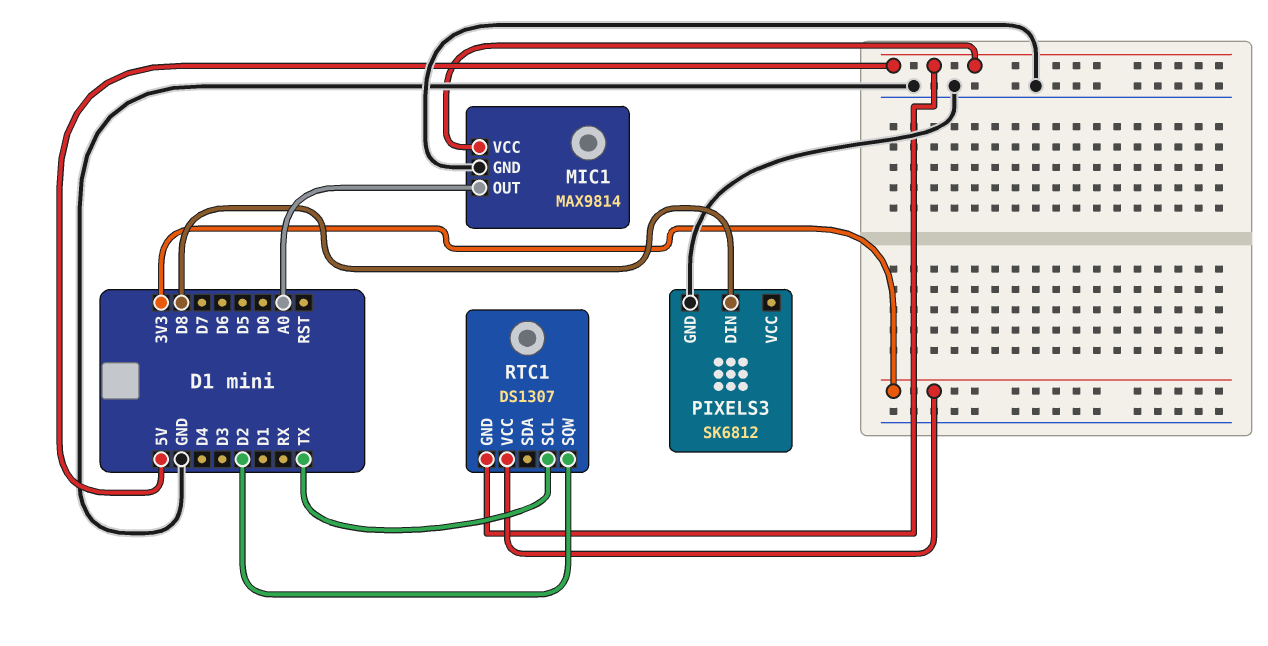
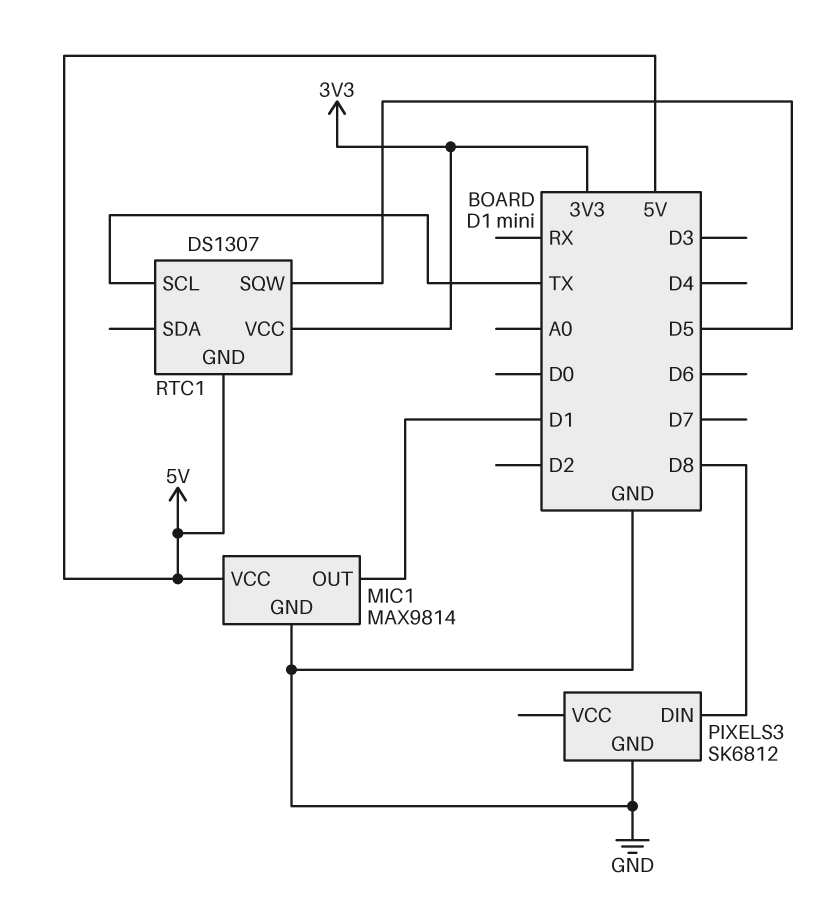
MIC1 pin OUT: A0 -> D1
RTC1 pin SQW: D2 -> D5

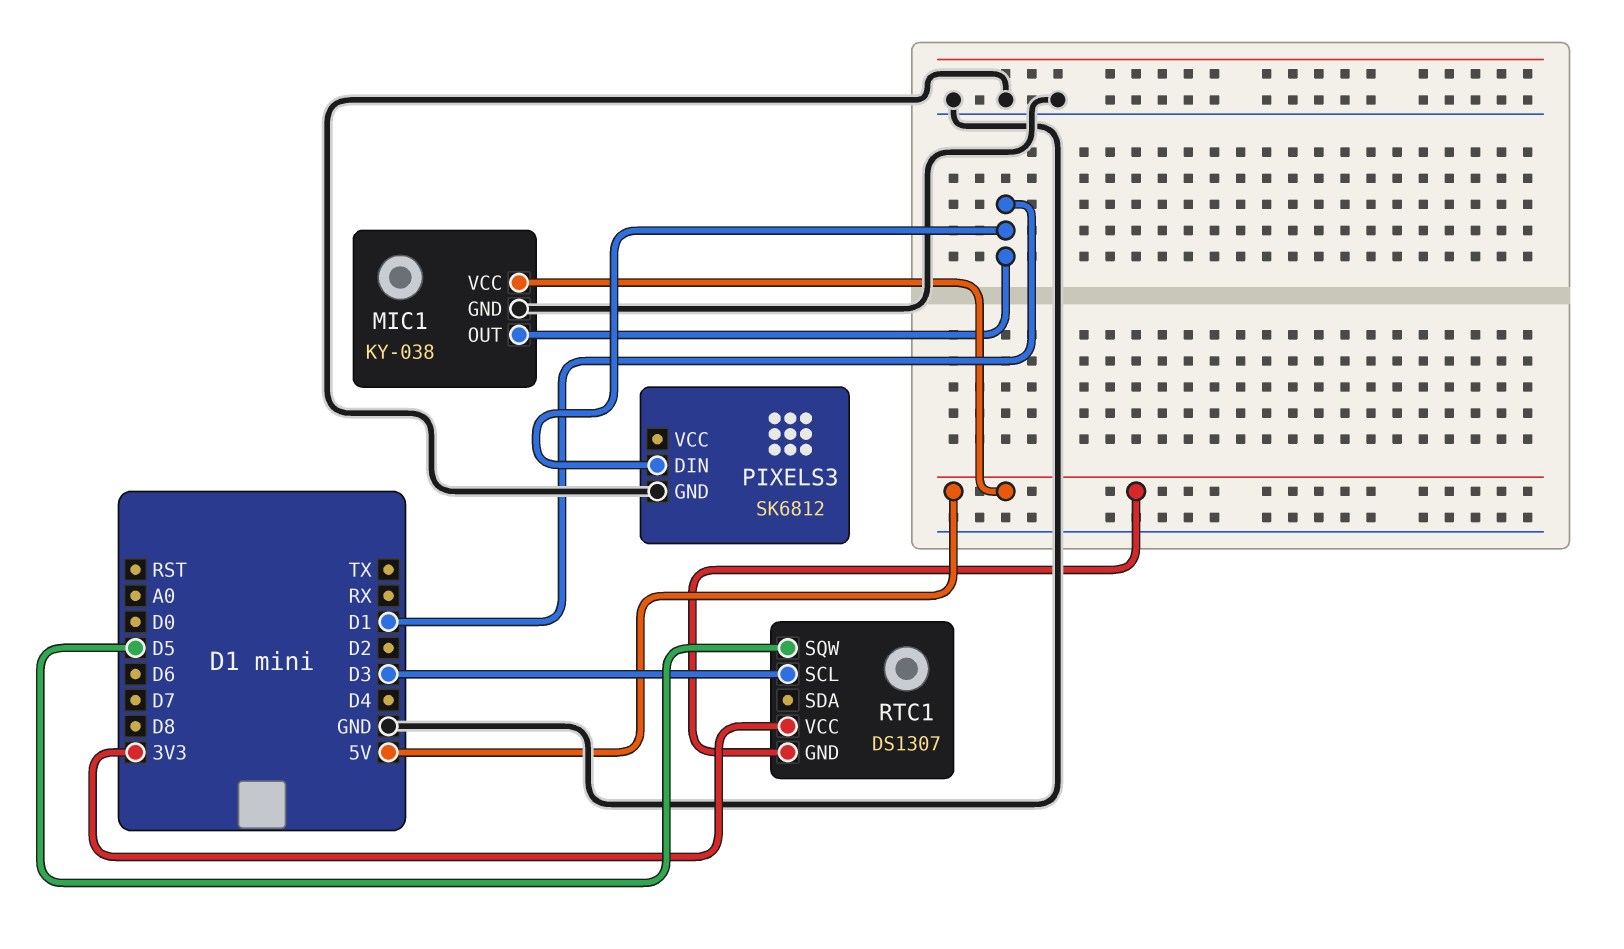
MIC1: MAX9814 -> KY-038
PIXELS3 pin DIN: D8 -> D1
RTC1 pin SCL: TX -> D3

